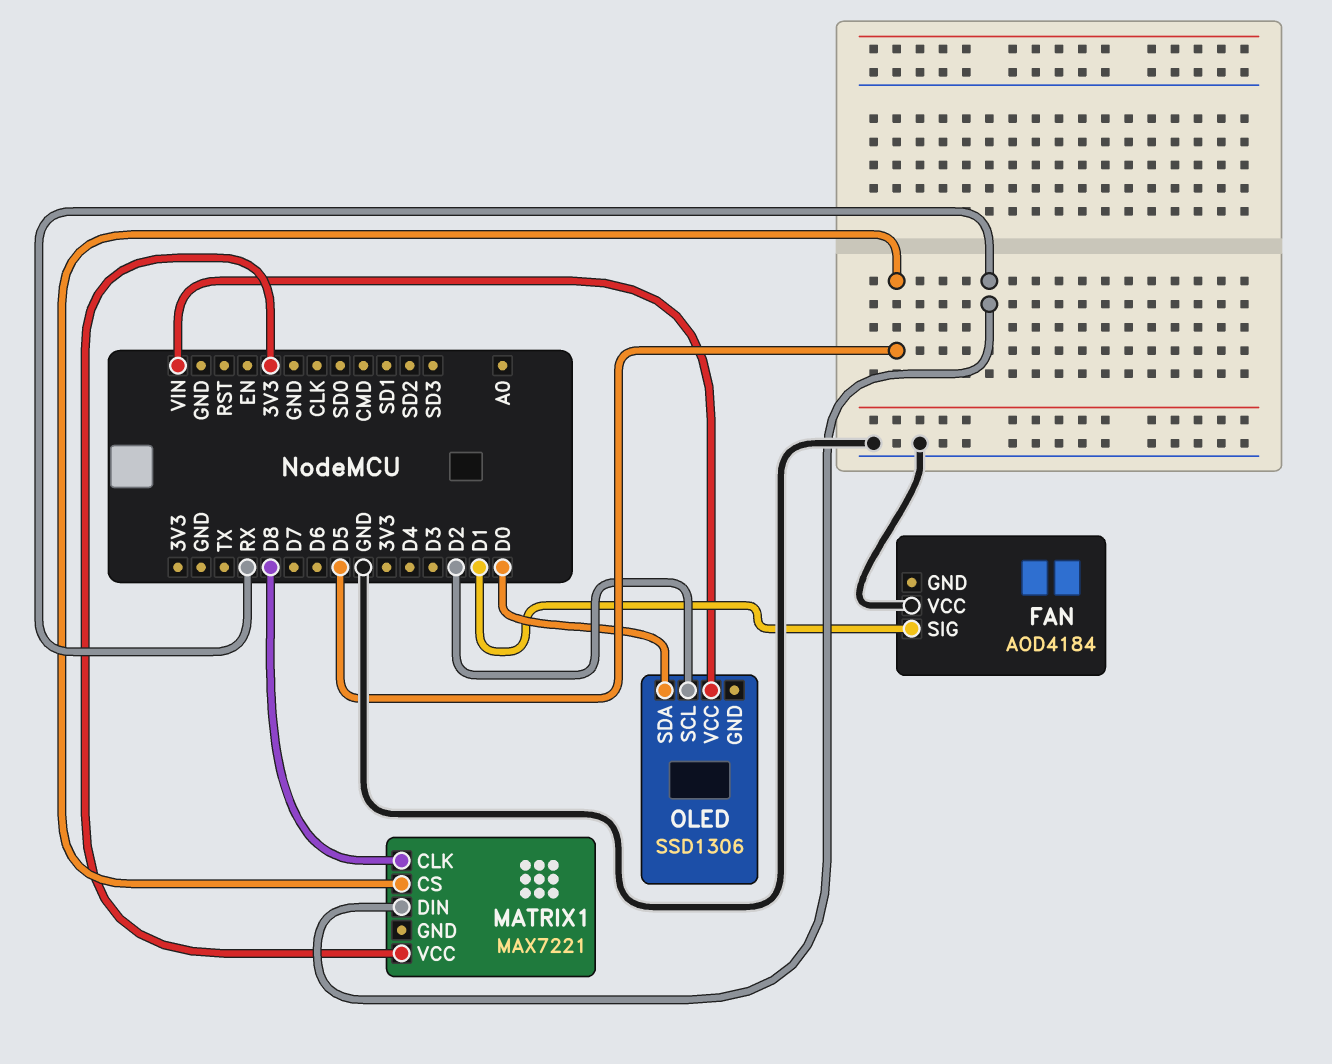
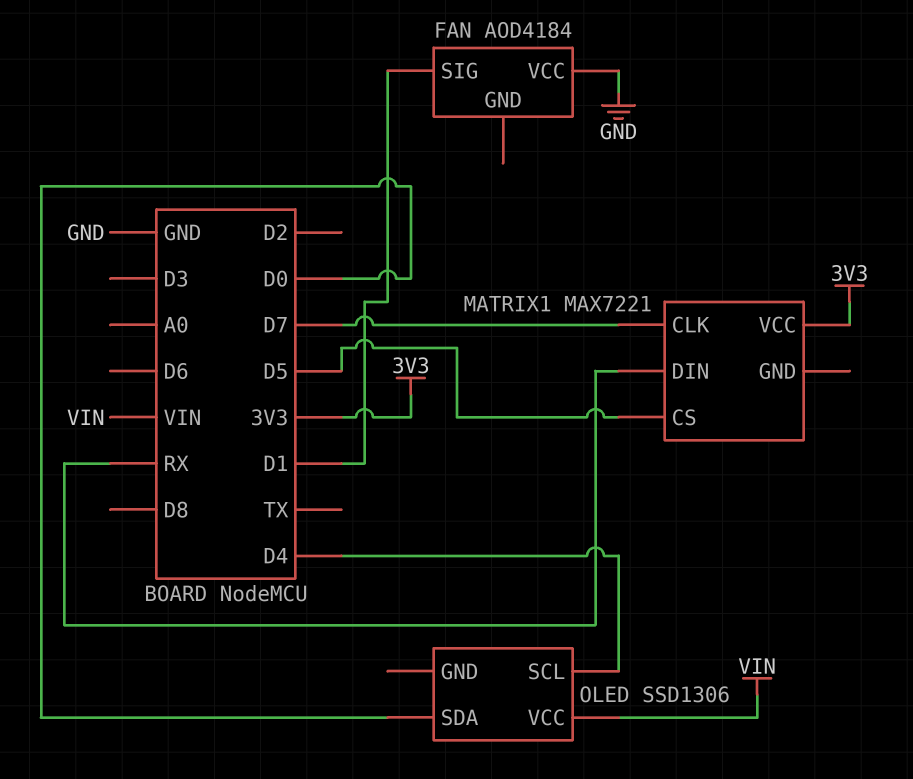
MATRIX1 pin CLK: D8 -> D7
OLED pin SCL: D2 -> D4

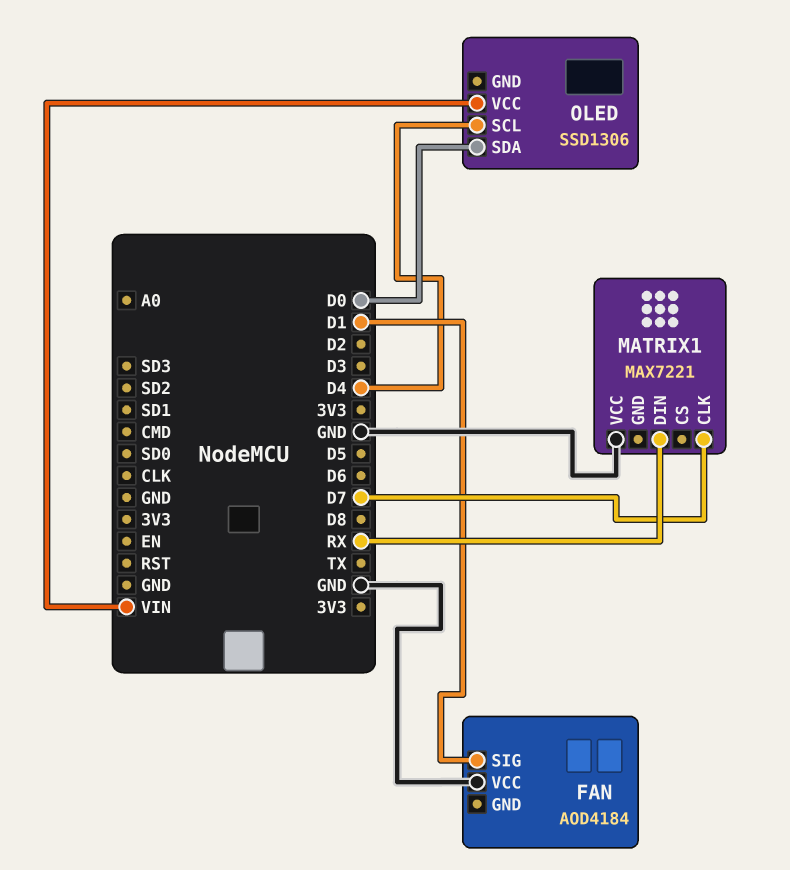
MATRIX1 pin CS: D5 -> none
MATRIX1 pin VCC: 3V3 -> GND

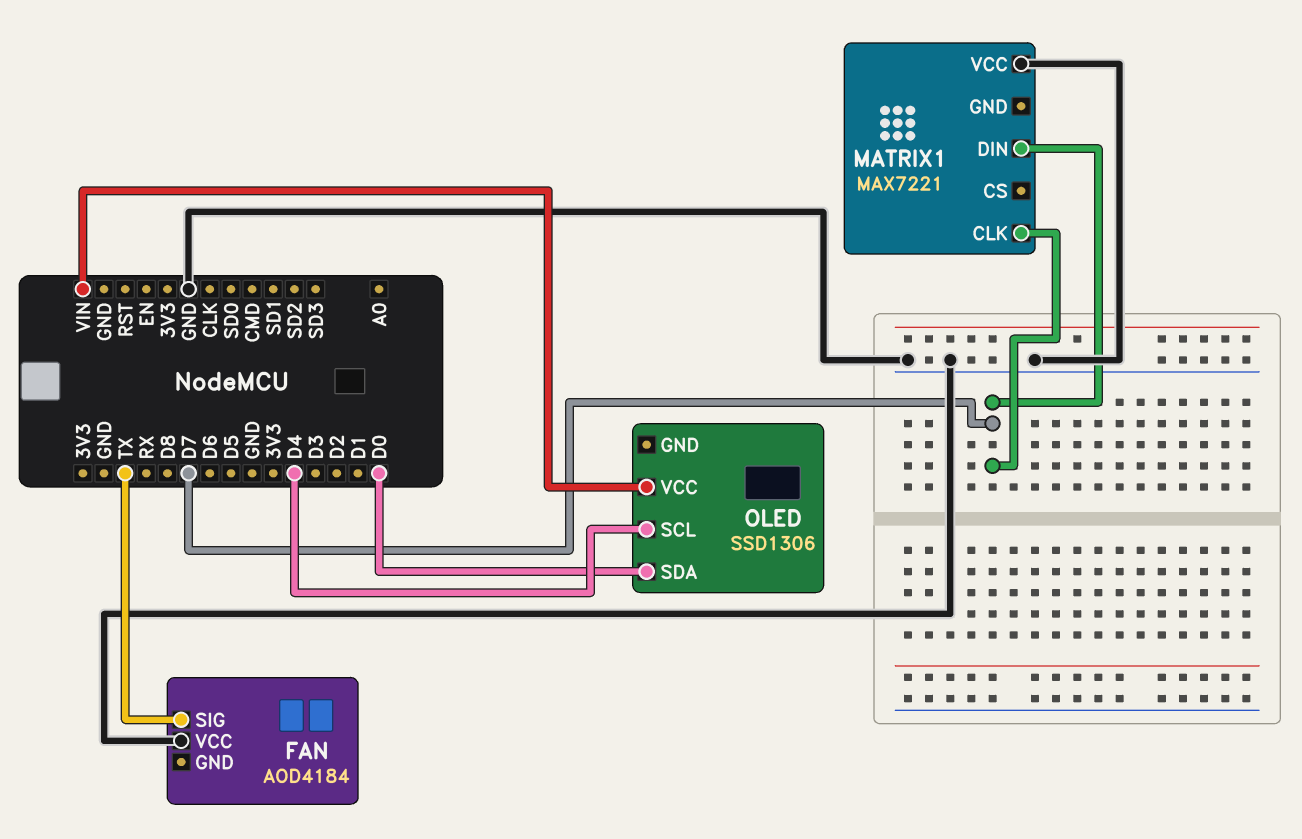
FAN pin SIG: D1 -> TX
MATRIX1 pin DIN: RX -> D7

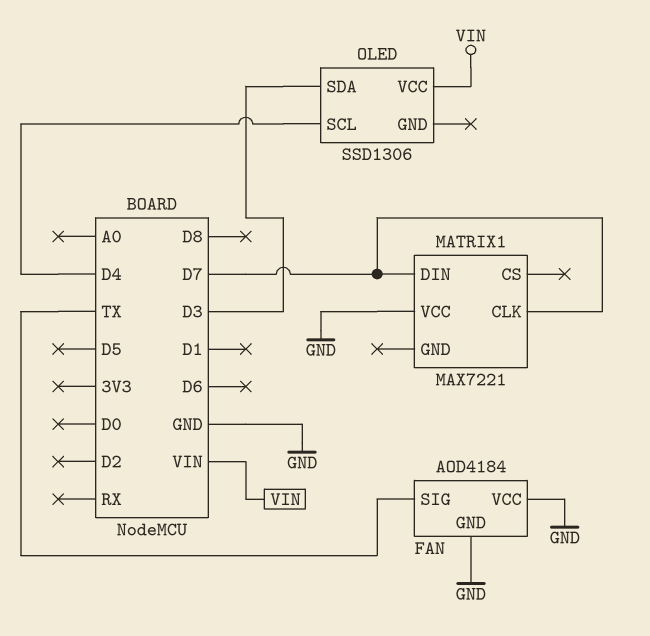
FAN pin GND: none -> GND
OLED pin SDA: D0 -> D3

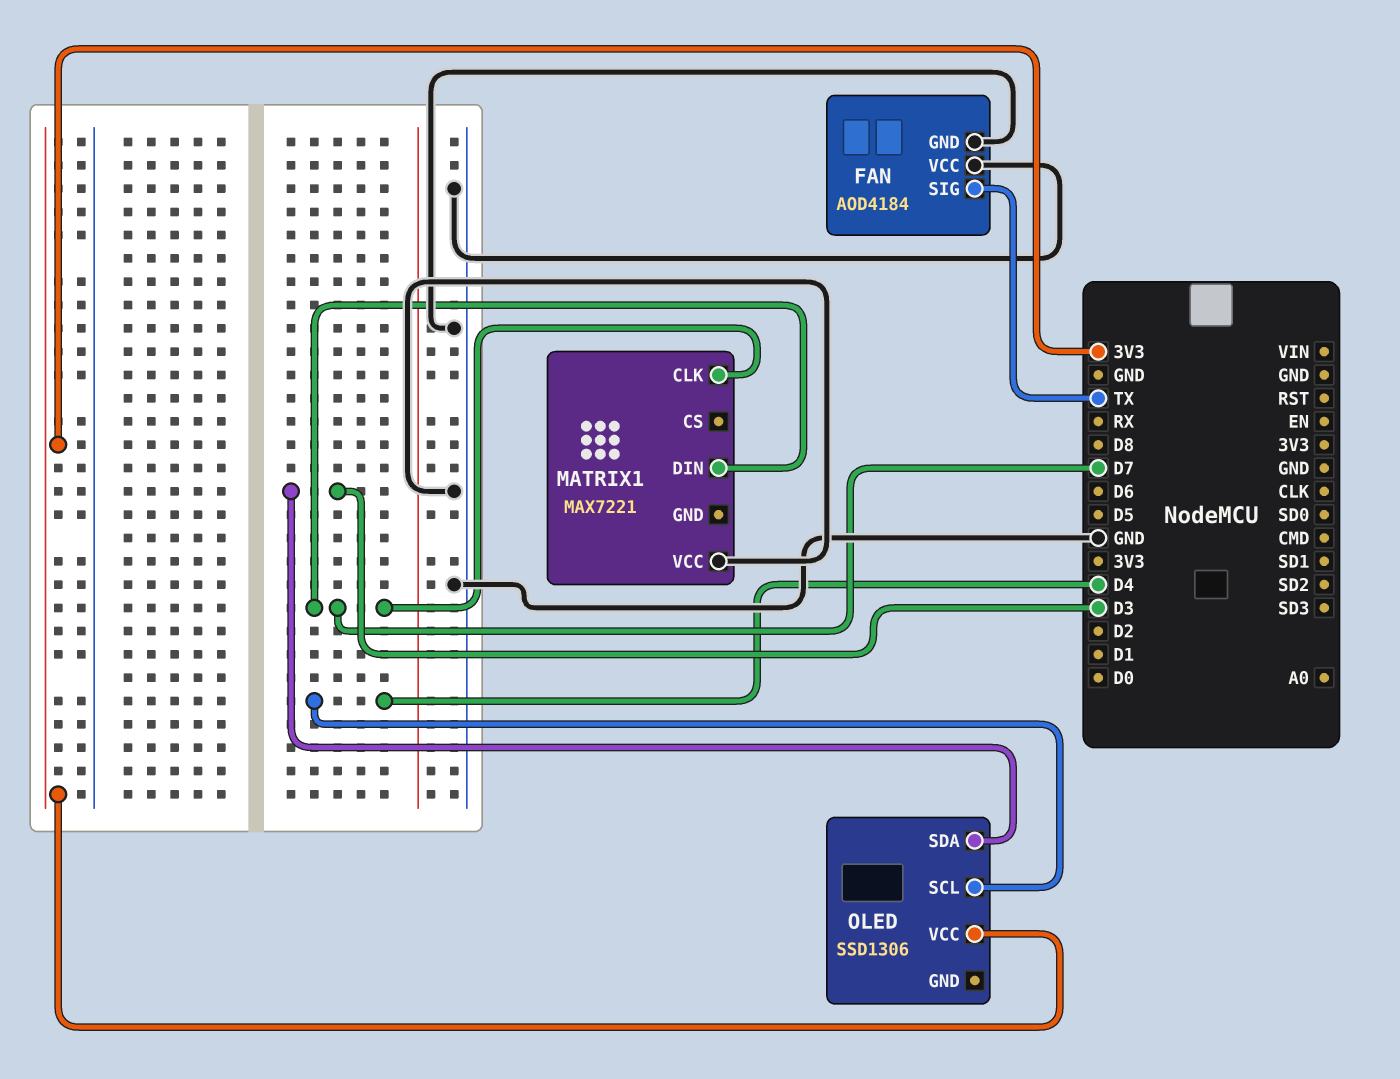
OLED pin VCC: VIN -> 3V3

